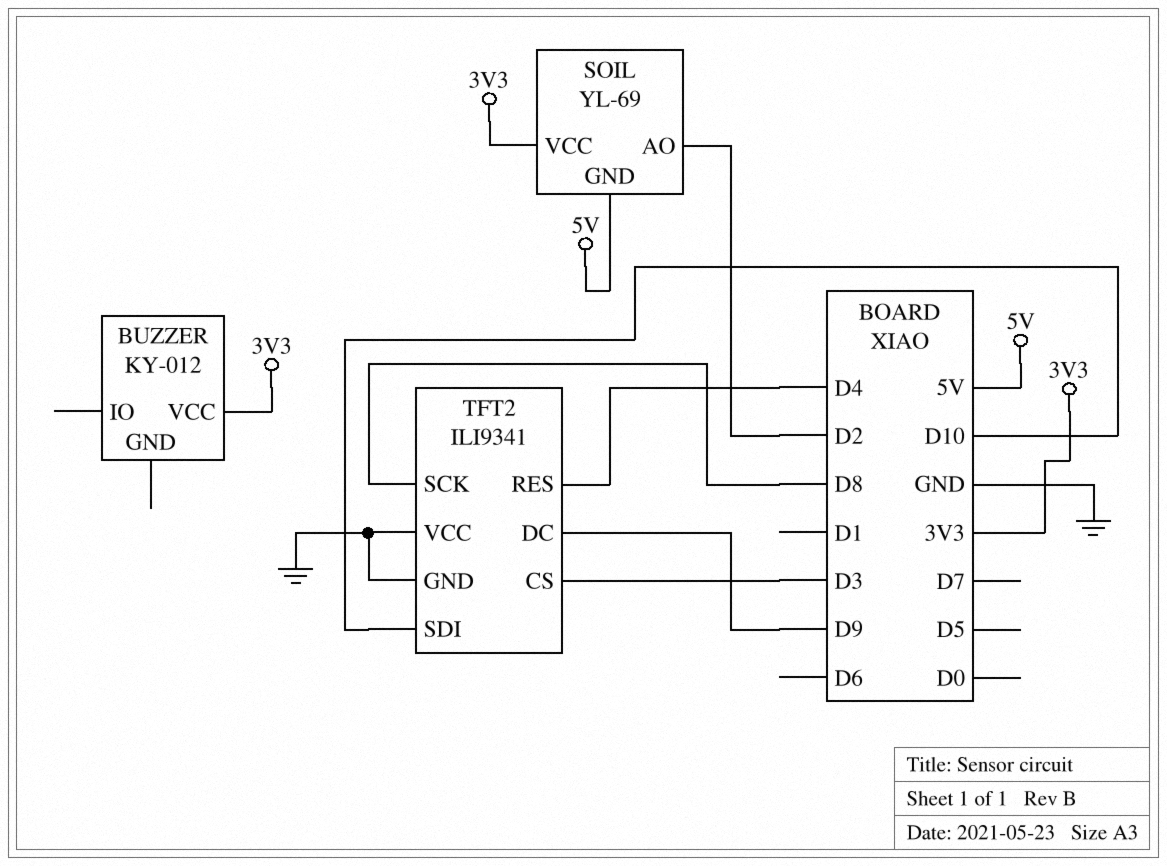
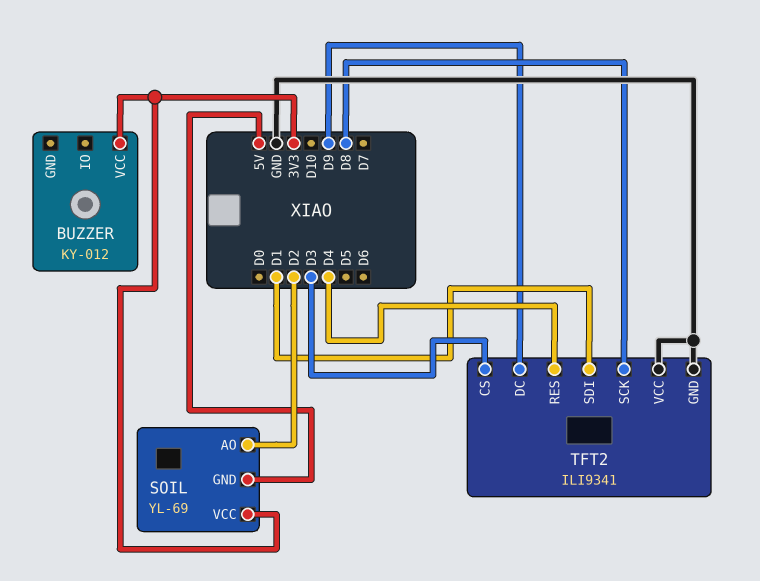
TFT2 pin SDI: D10 -> D1

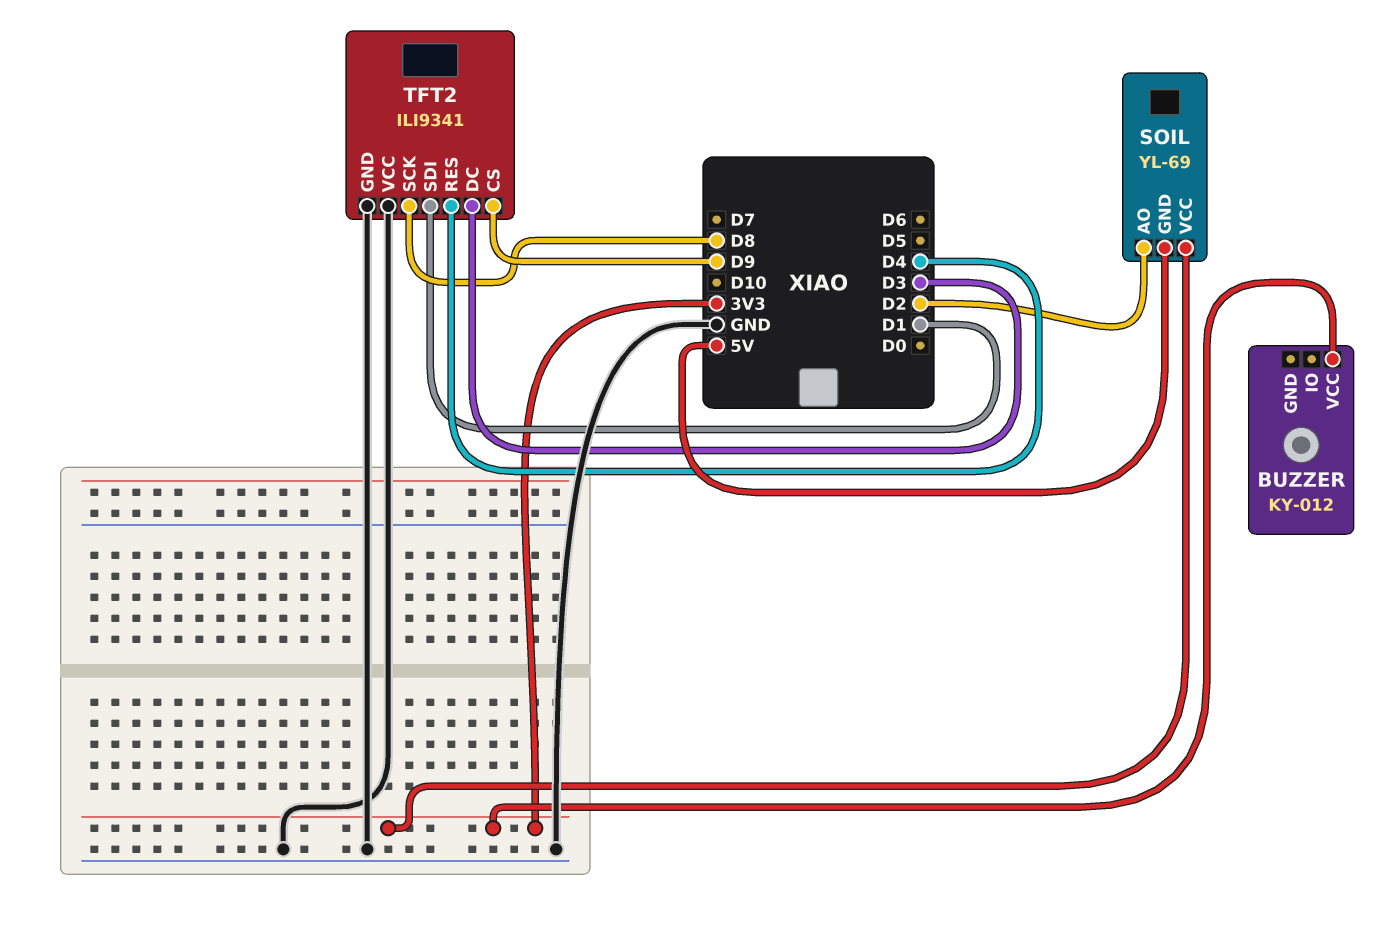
TFT2 pin CS: D3 -> D9
TFT2 pin DC: D9 -> D3

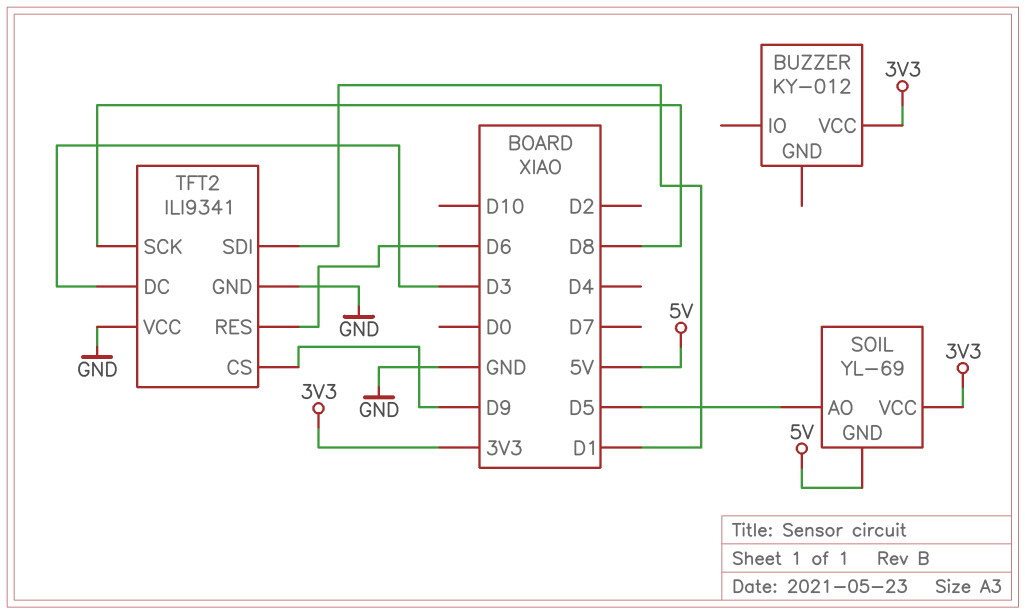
SOIL pin AO: D2 -> D5
TFT2 pin RES: D4 -> D6

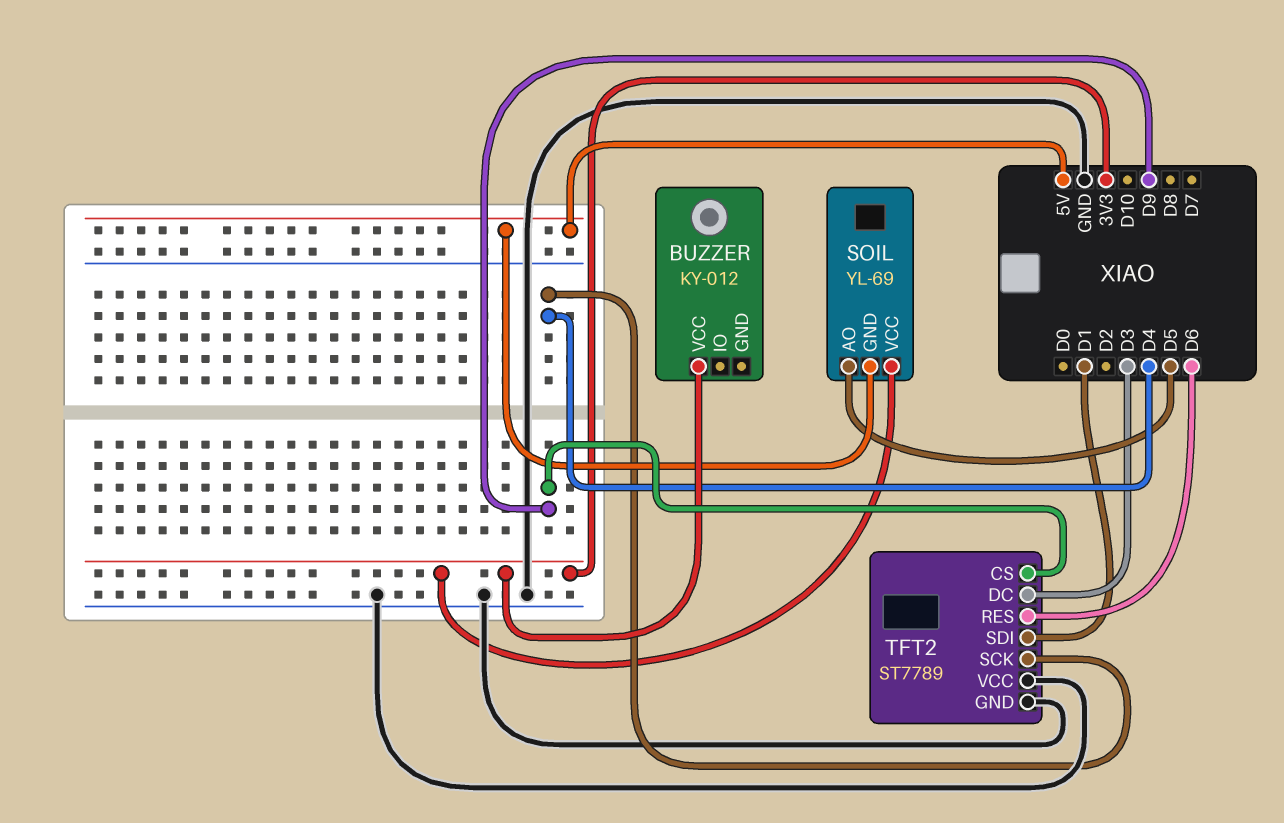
TFT2: ILI9341 -> ST7789
TFT2 pin SCK: D8 -> D4

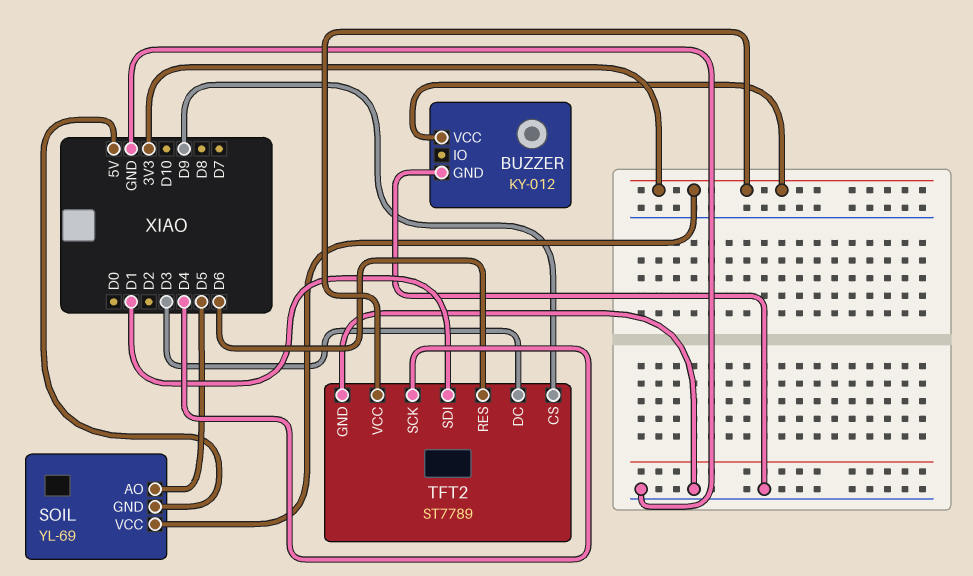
BUZZER pin GND: none -> GND
TFT2 pin VCC: GND -> 3V3

